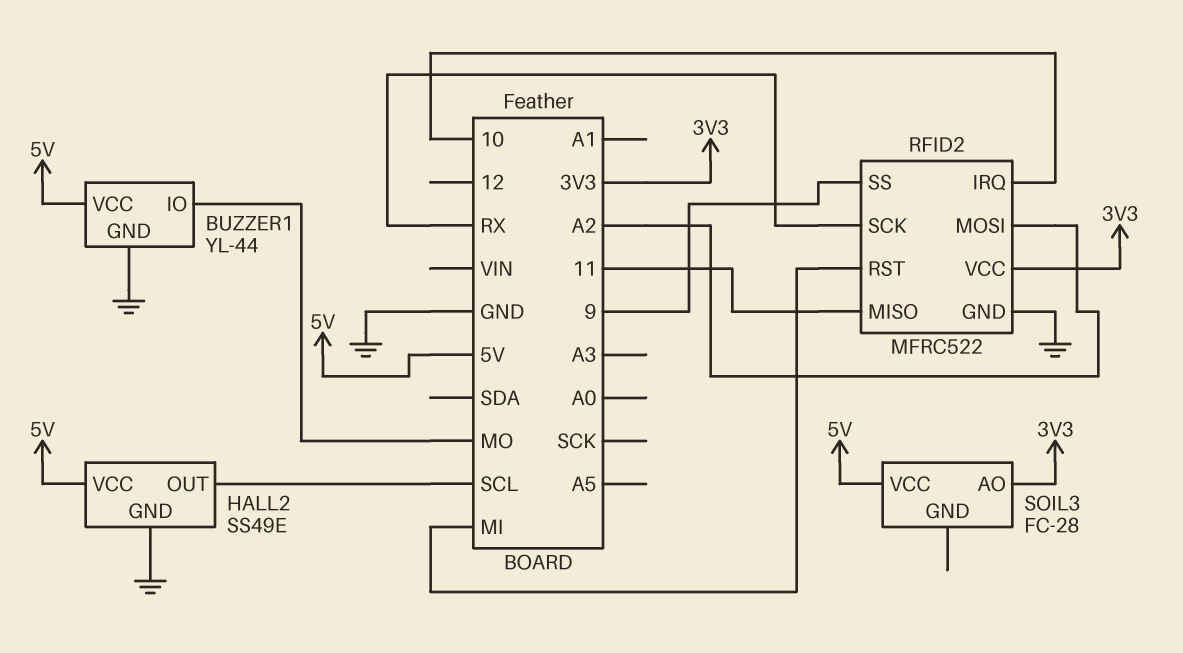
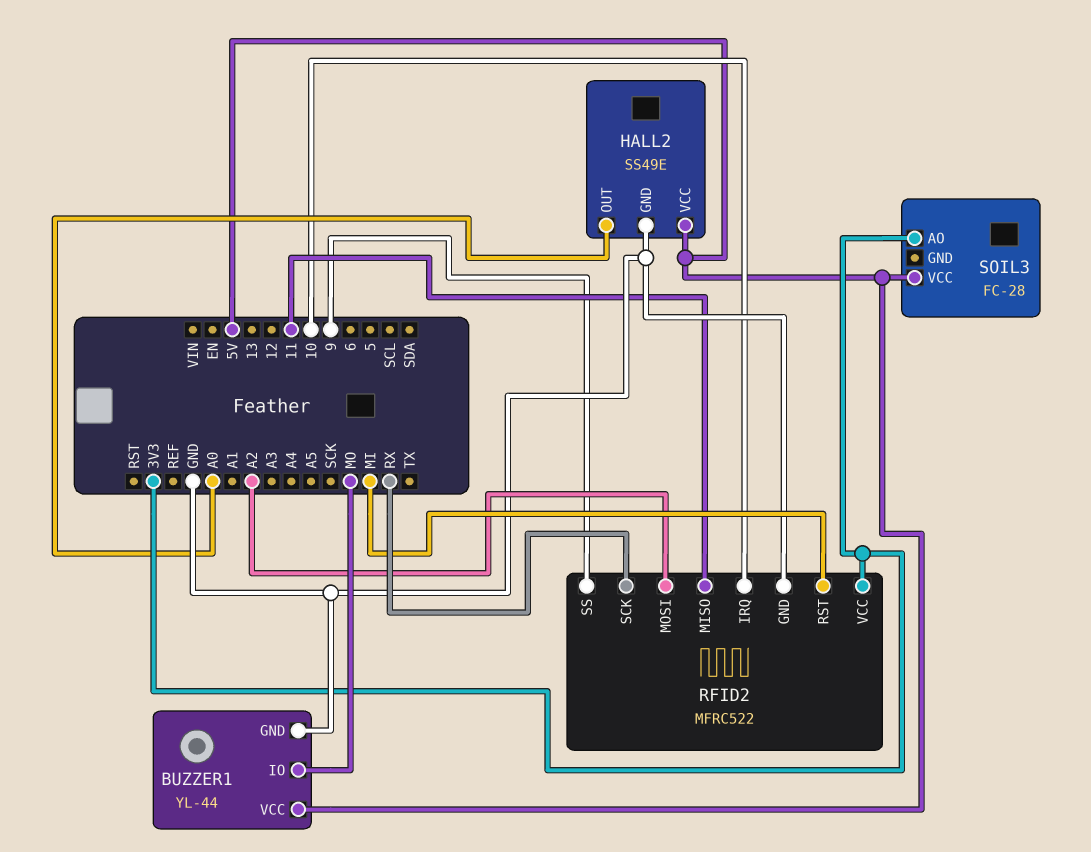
HALL2 pin OUT: SCL -> A0

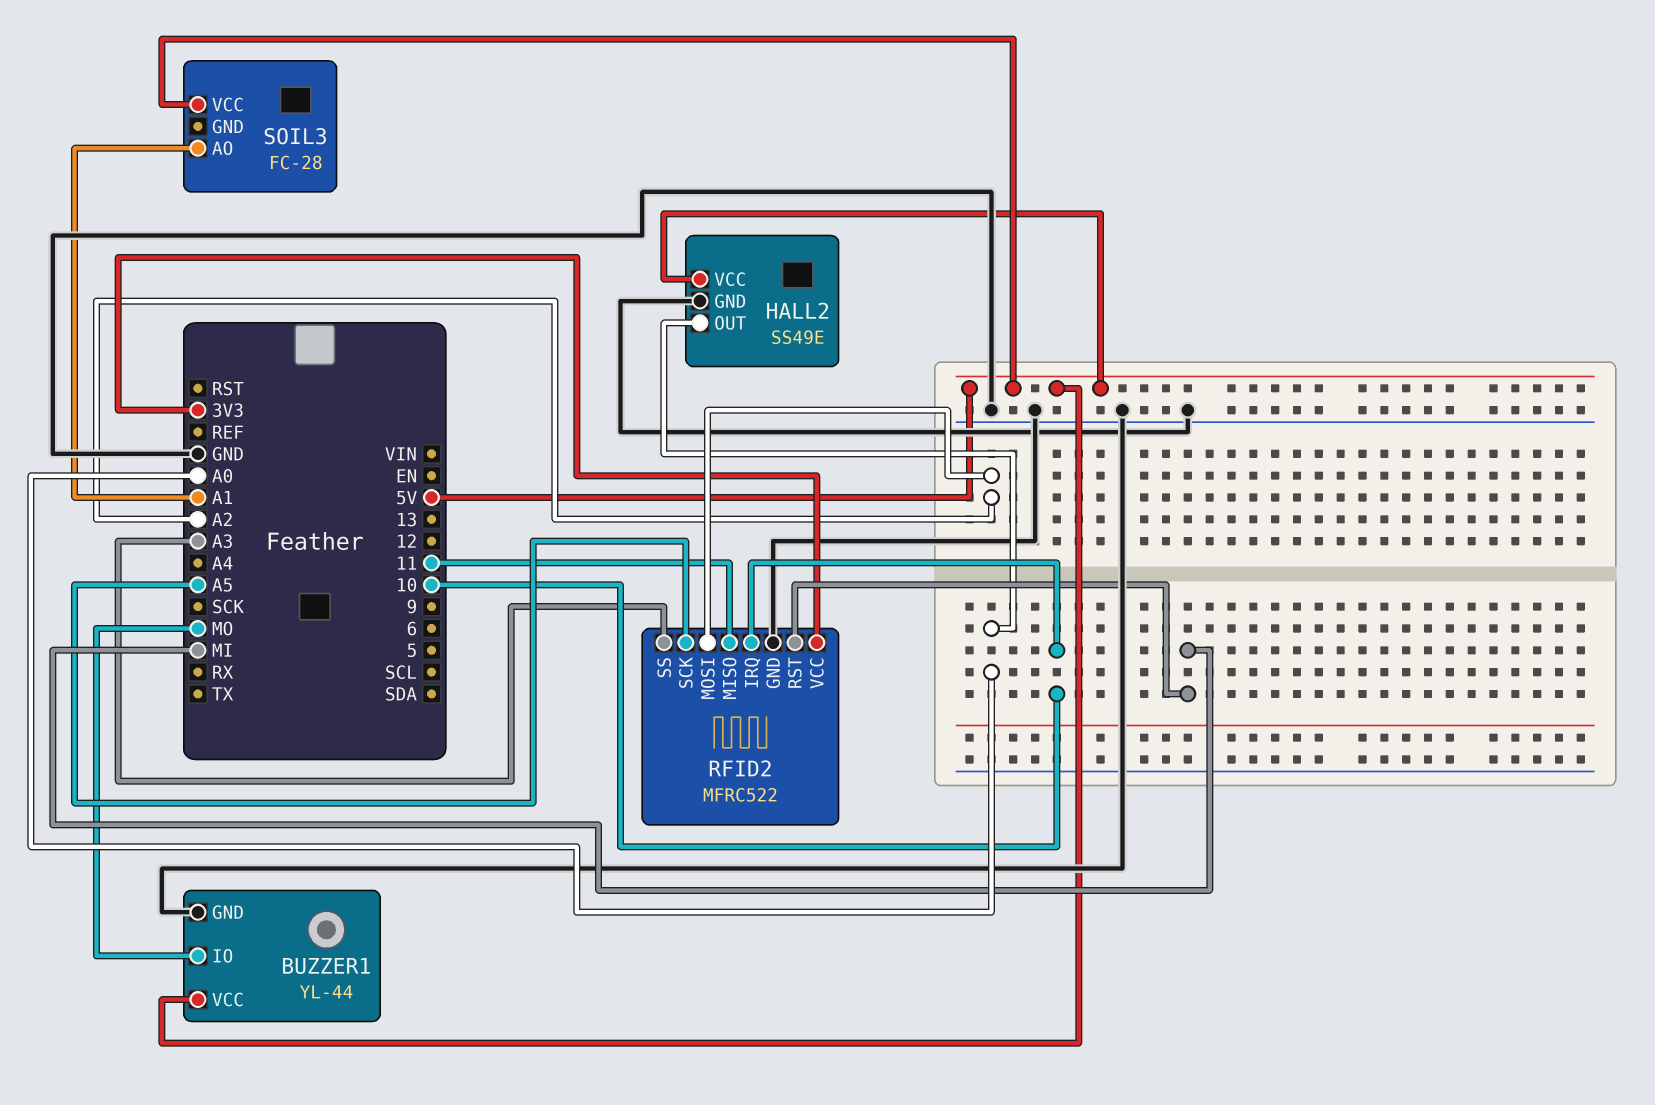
RFID2 pin SCK: RX -> A5
RFID2 pin SS: 9 -> A3
SOIL3 pin AO: 3V3 -> A1

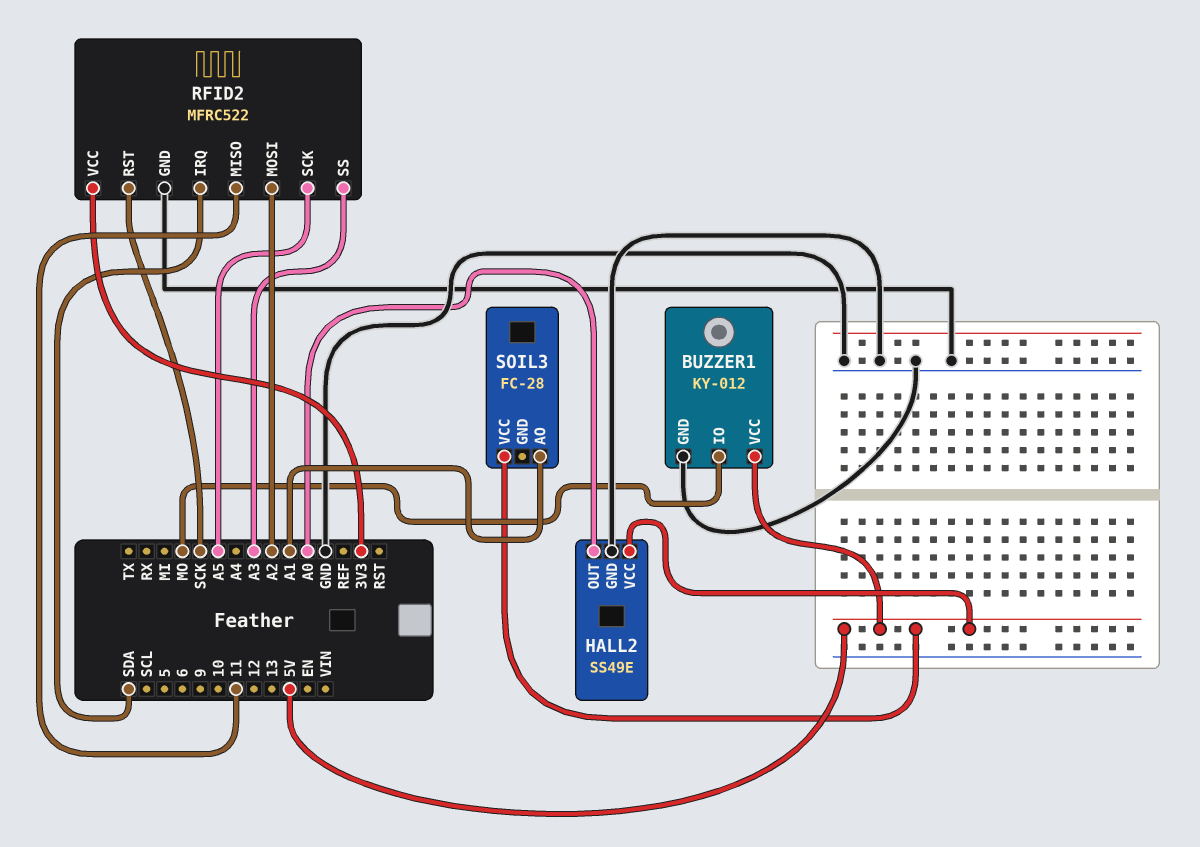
BUZZER1: YL-44 -> KY-012
RFID2 pin IRQ: 10 -> SDA
RFID2 pin RST: MI -> SCK

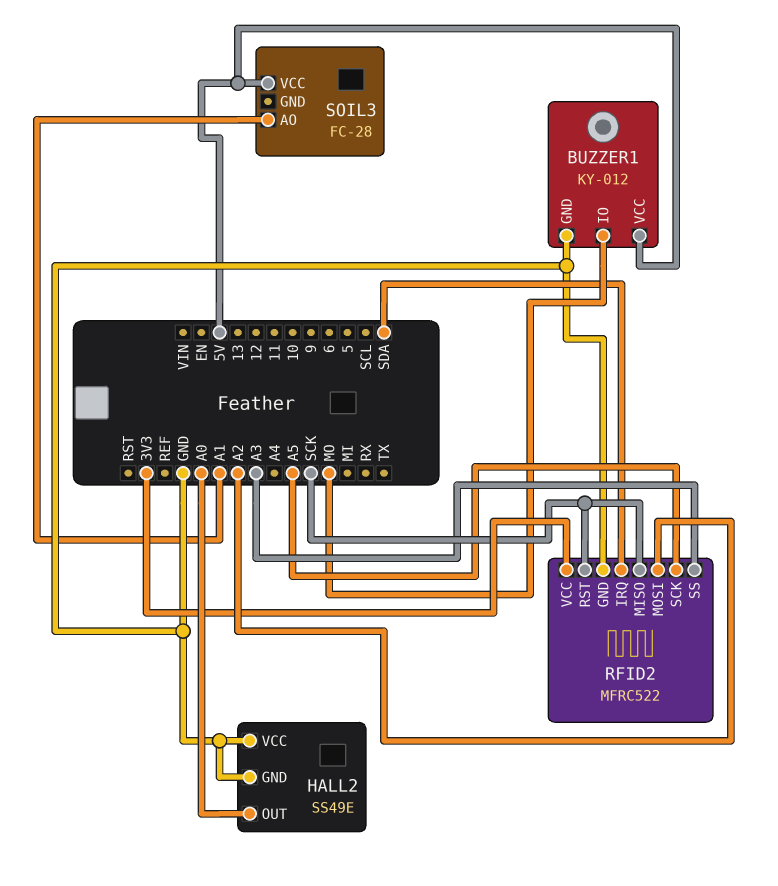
HALL2 pin VCC: 5V -> GND
RFID2 pin MISO: 11 -> SCK

